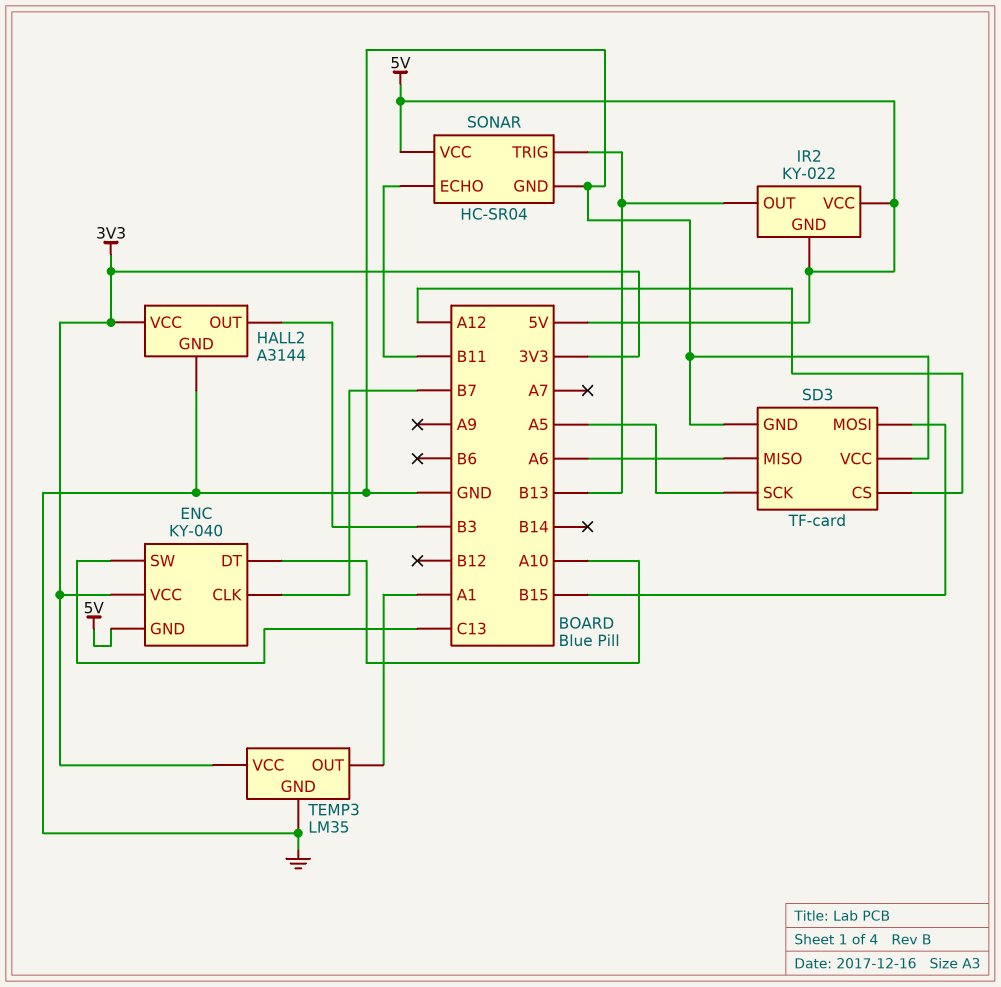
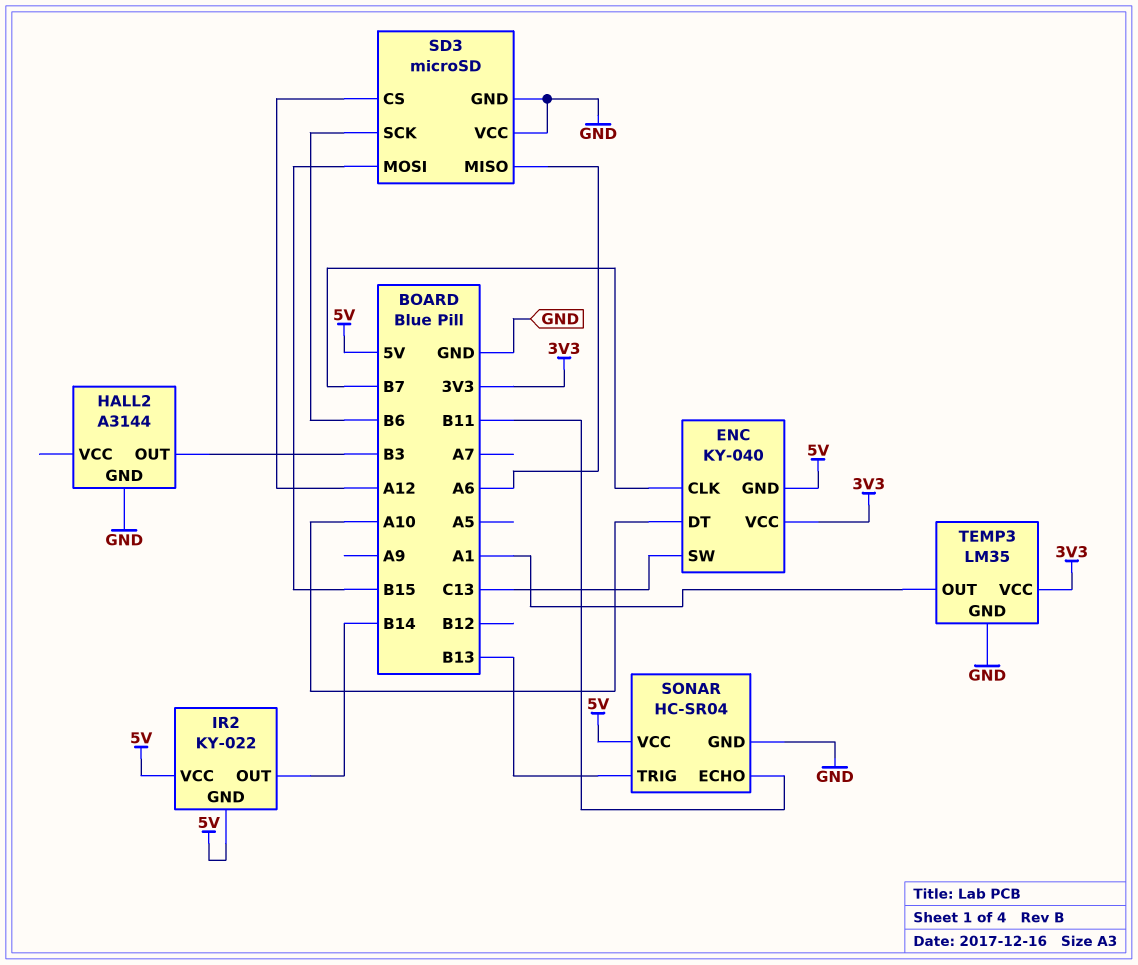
HALL2 pin VCC: 3V3 -> none
IR2 pin OUT: B13 -> B14
SD3: TF-card -> microSD
SD3 pin SCK: A5 -> B6

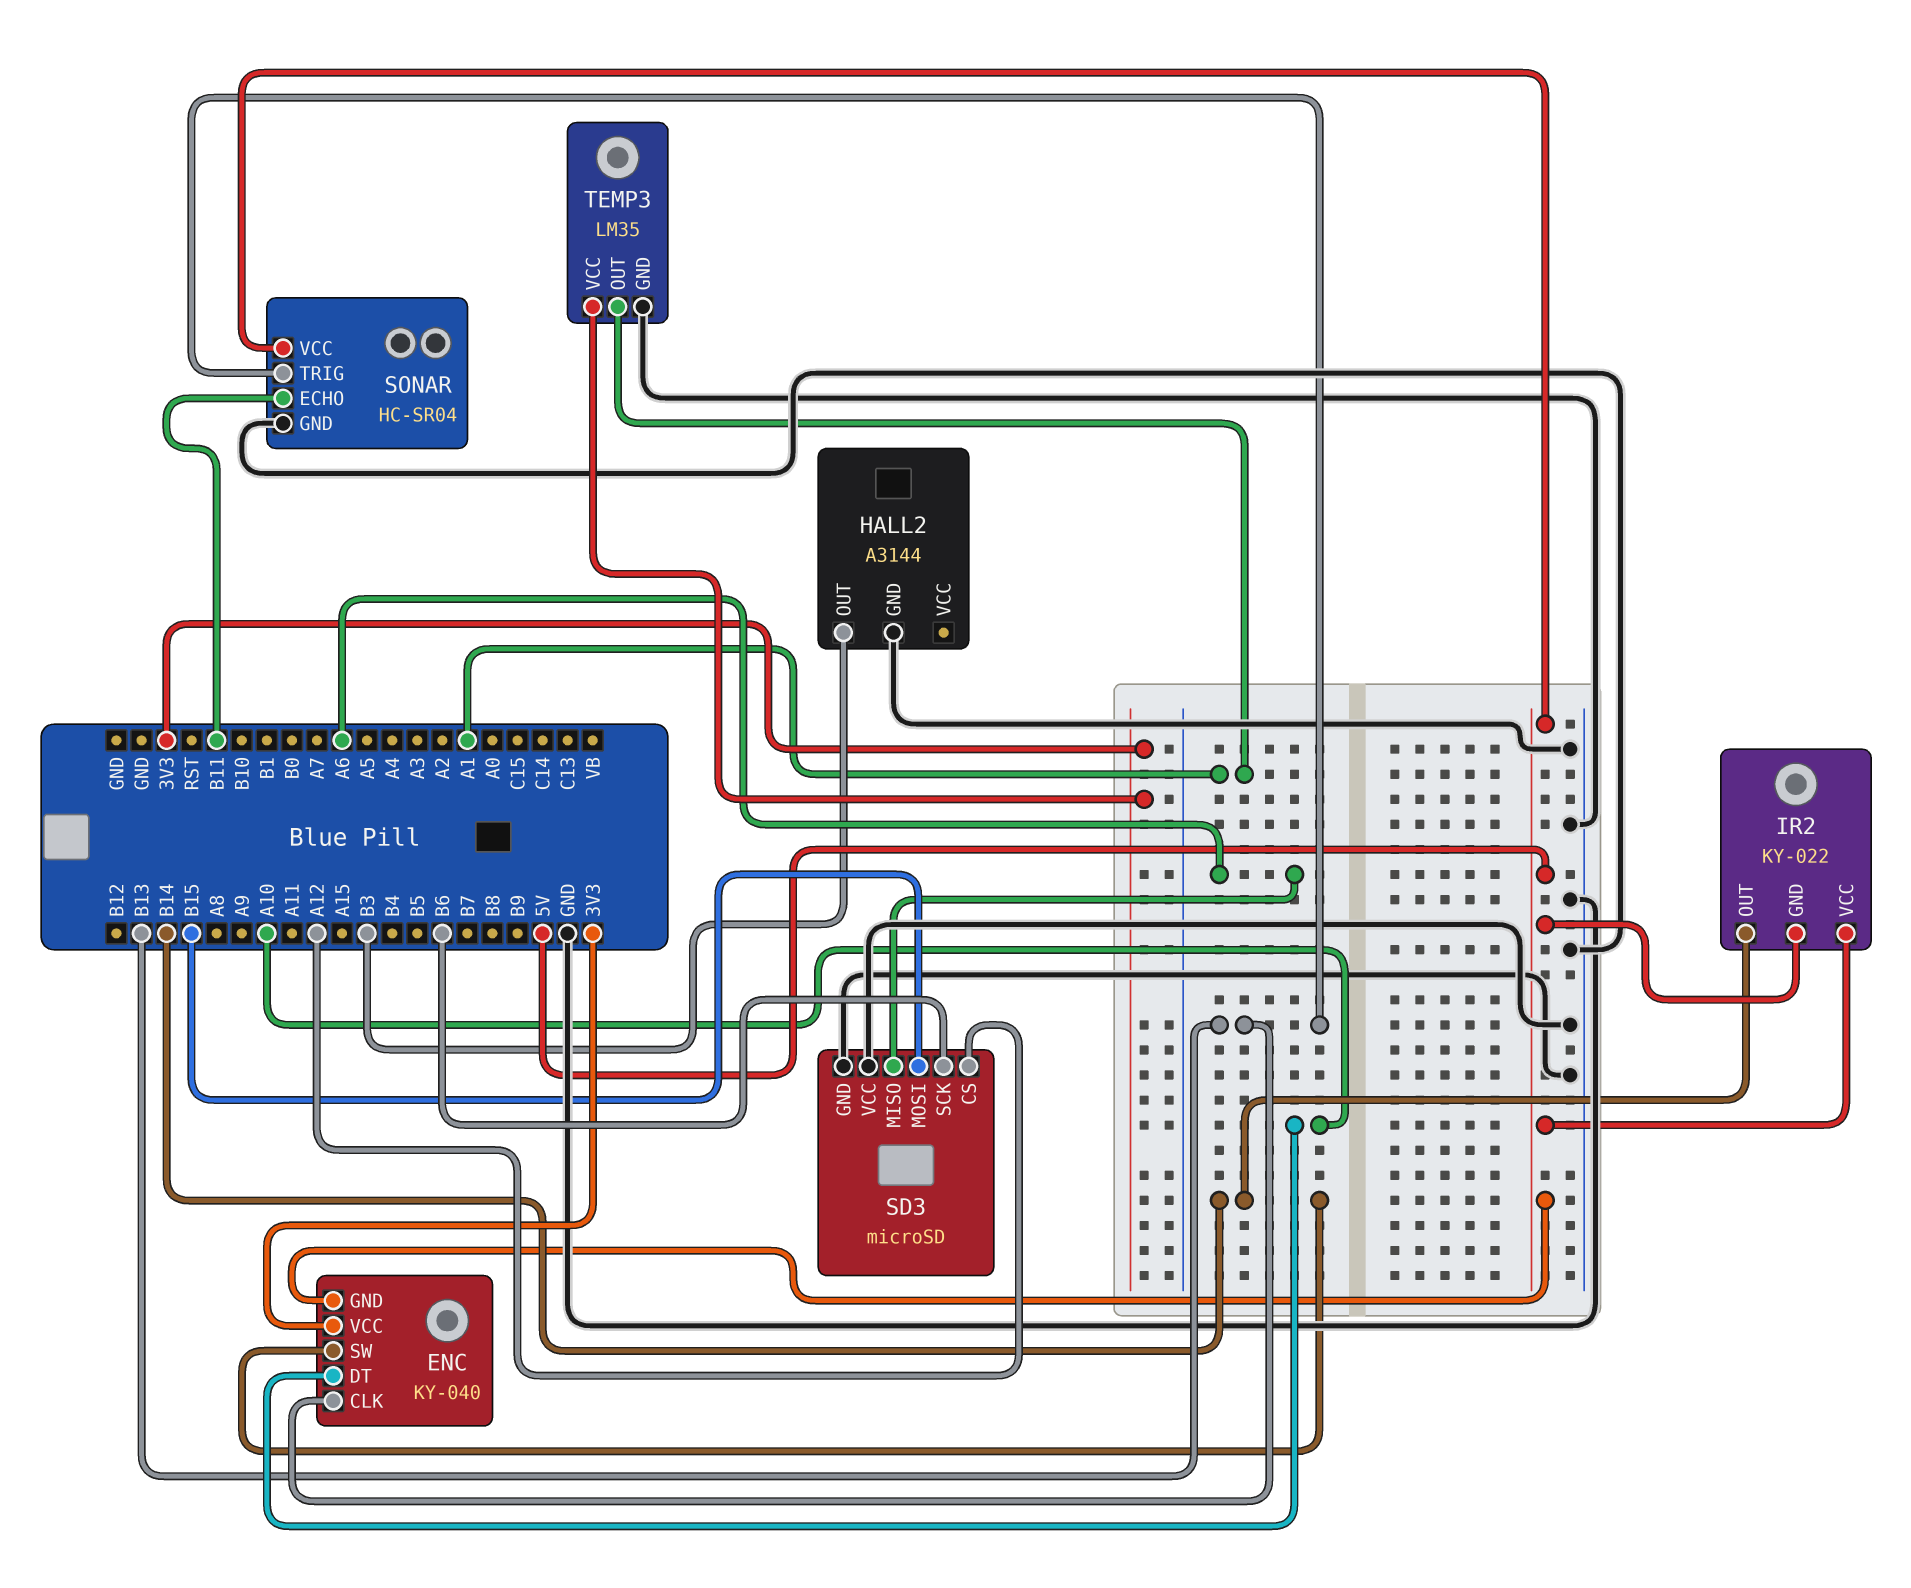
ENC pin CLK: B7 -> B13
ENC pin SW: C13 -> B14

